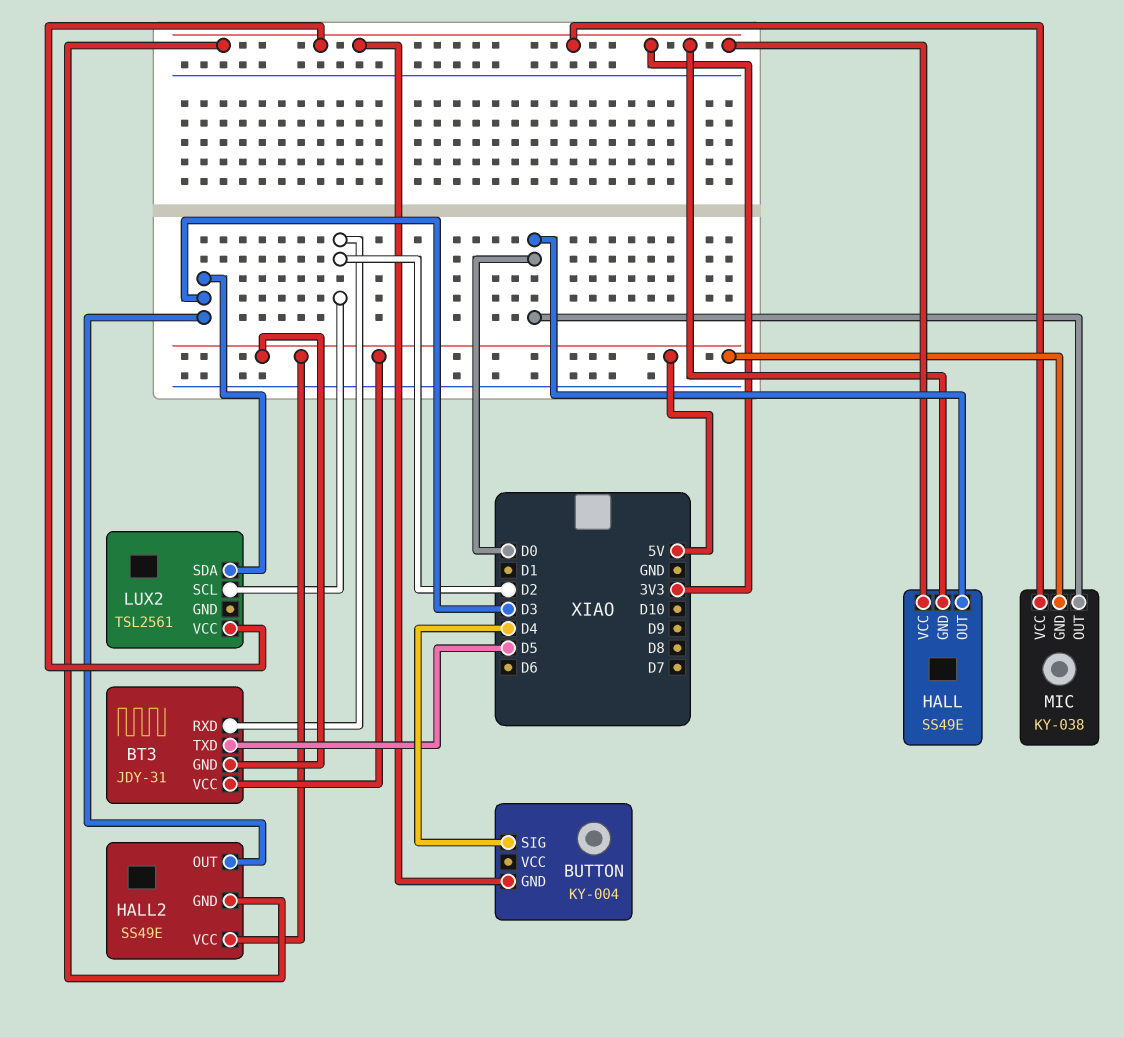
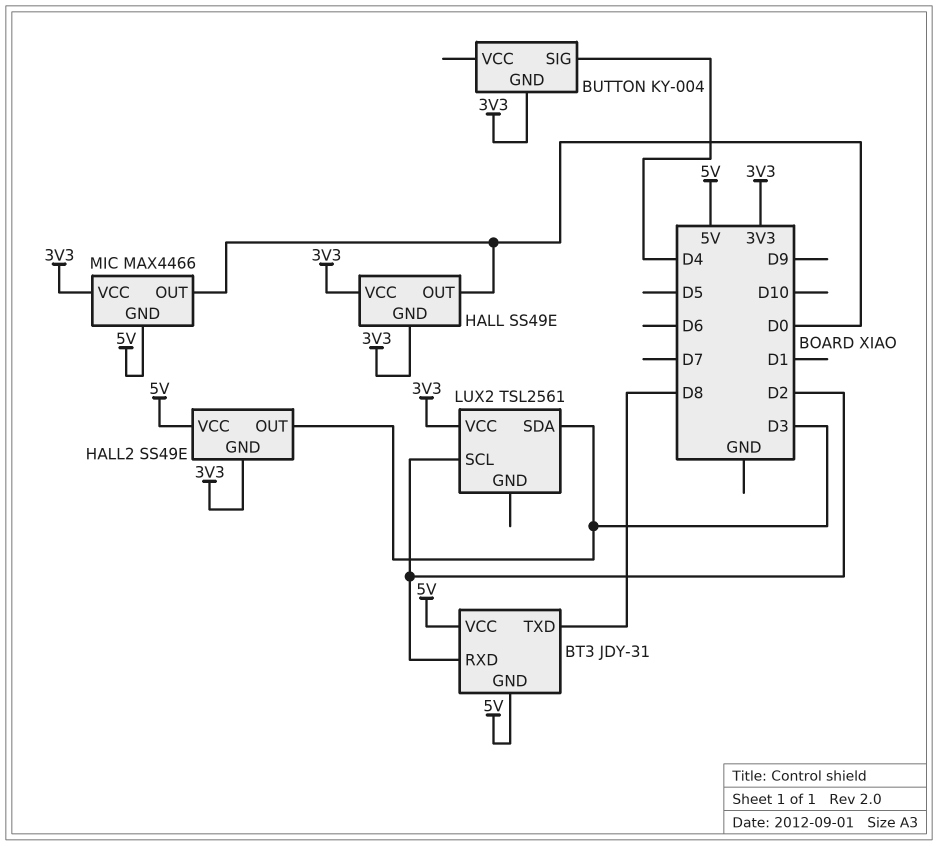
BT3 pin TXD: D5 -> D8
MIC: KY-038 -> MAX4466

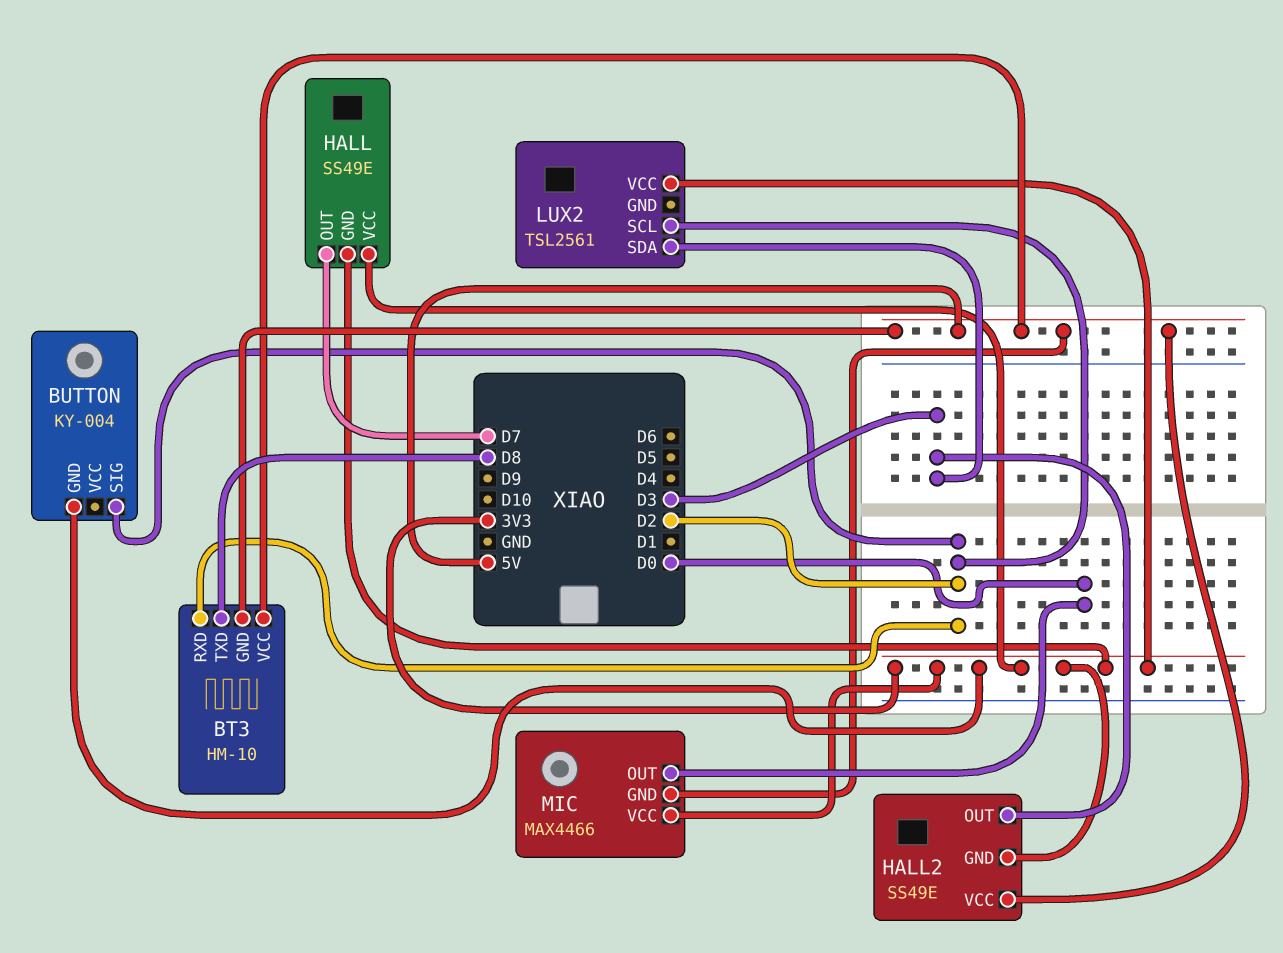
BT3: JDY-31 -> HM-10
BUTTON pin SIG: D4 -> D2
HALL pin OUT: D0 -> D7

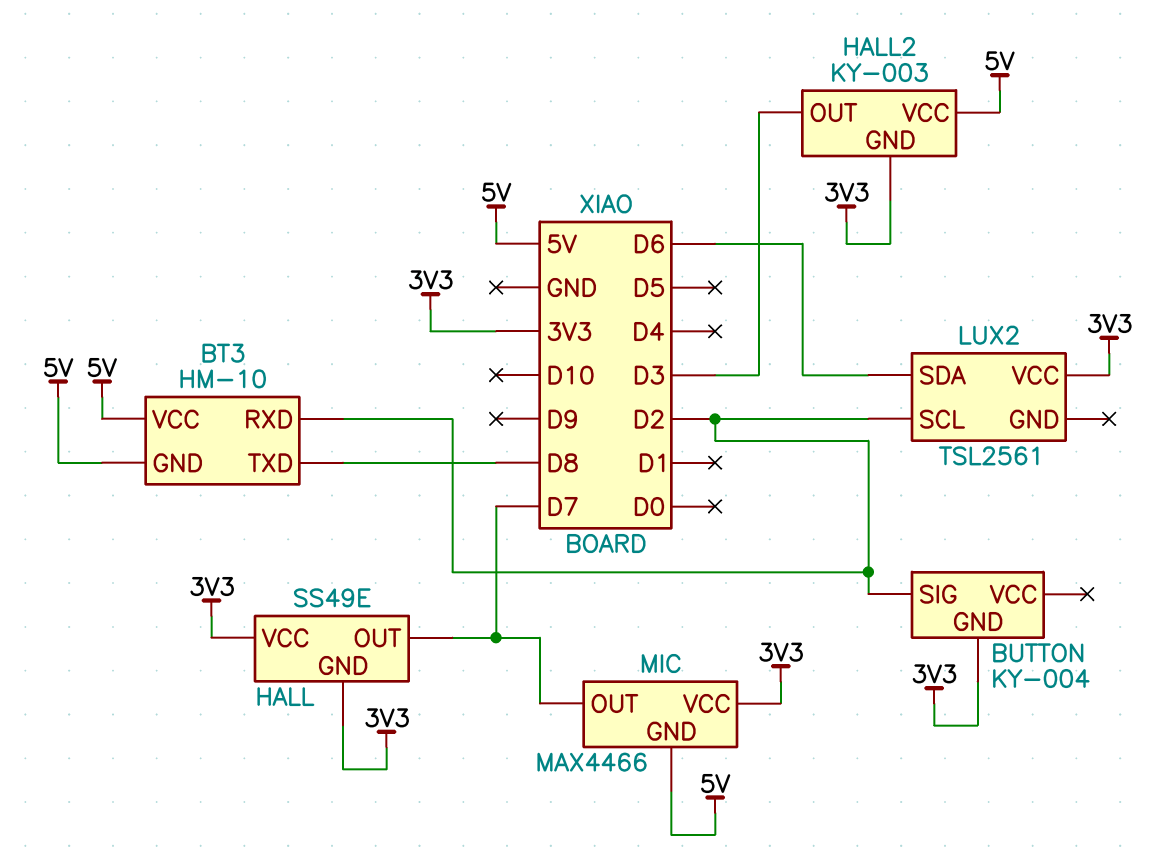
HALL2: SS49E -> KY-003
LUX2 pin SDA: D3 -> D6
MIC pin OUT: D0 -> D7

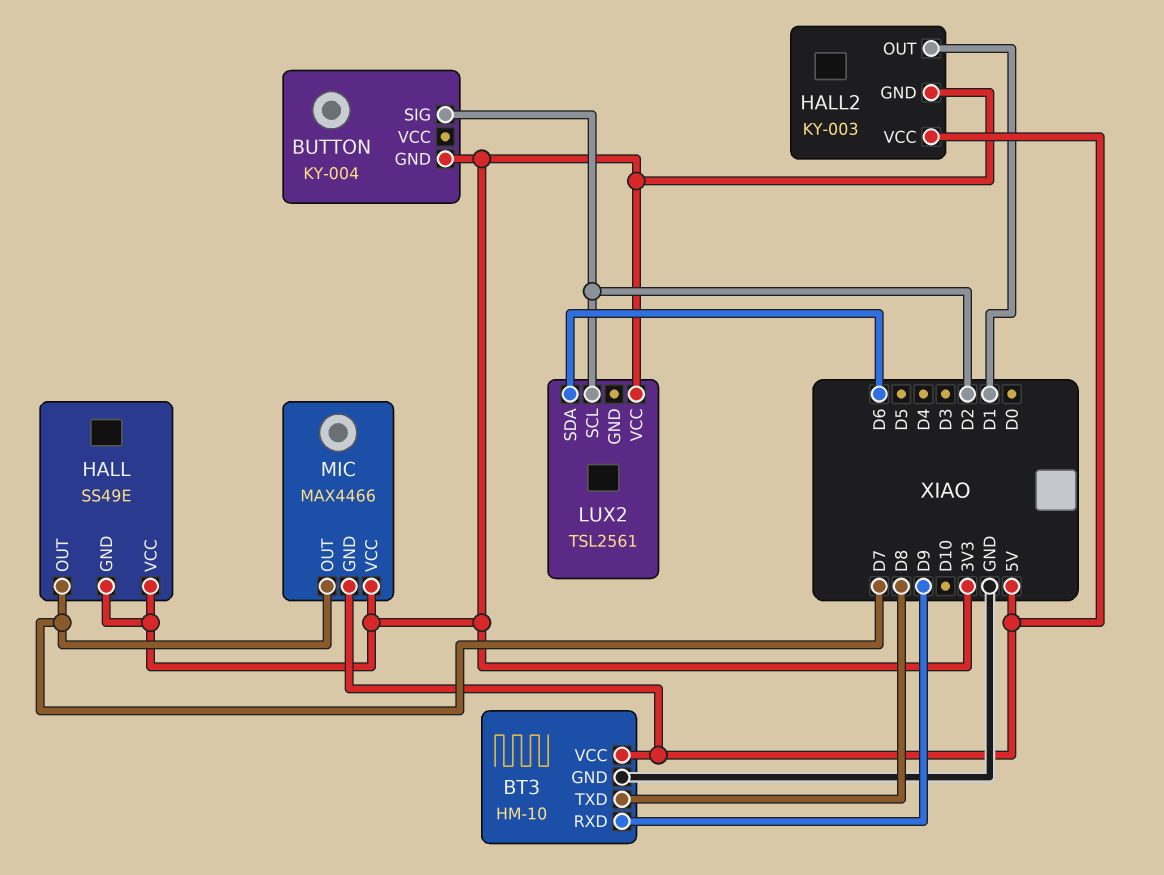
BT3 pin GND: 5V -> GND
BT3 pin RXD: D2 -> D9
HALL2 pin OUT: D3 -> D1

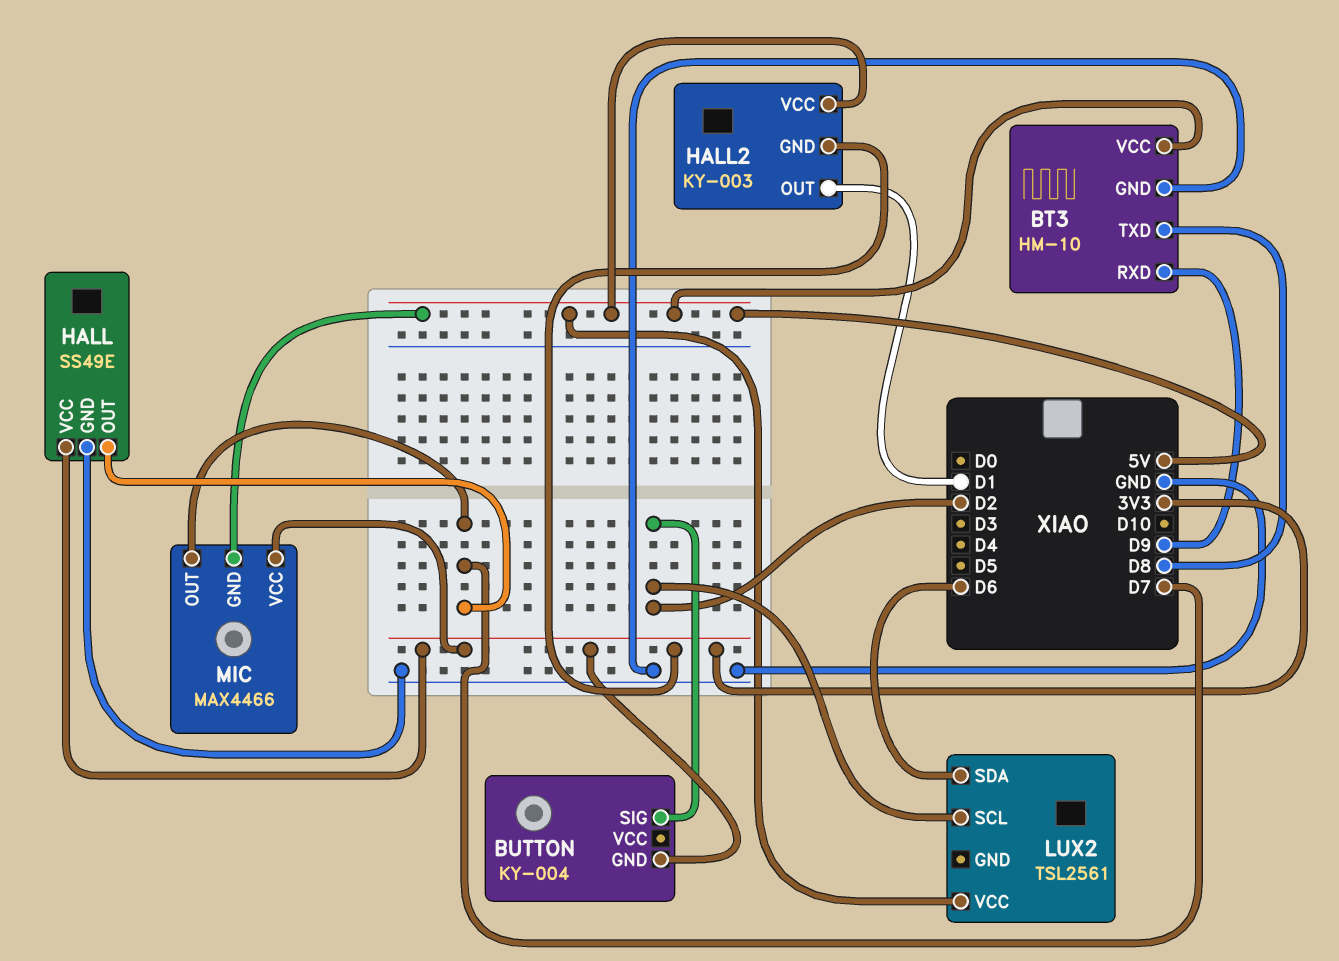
HALL pin GND: 3V3 -> GND
LUX2 pin VCC: 3V3 -> 5V

